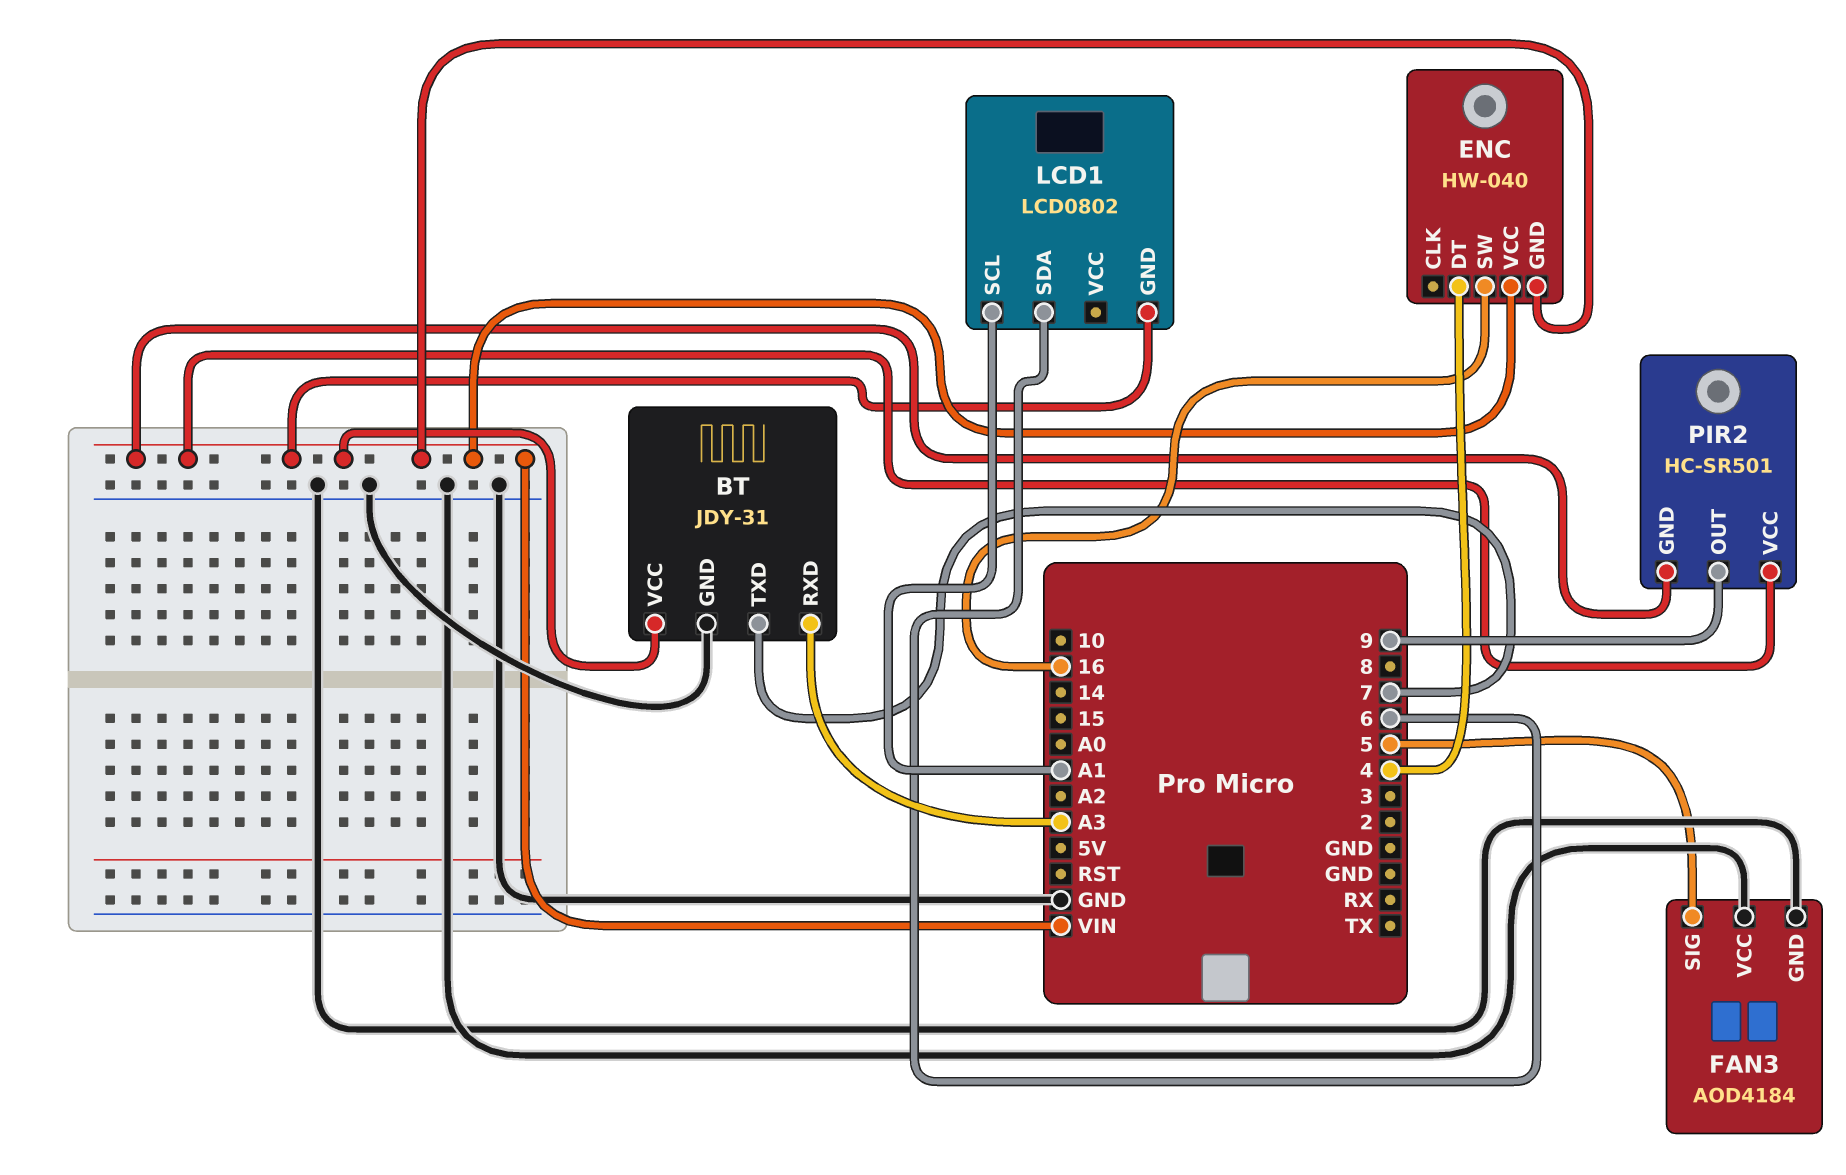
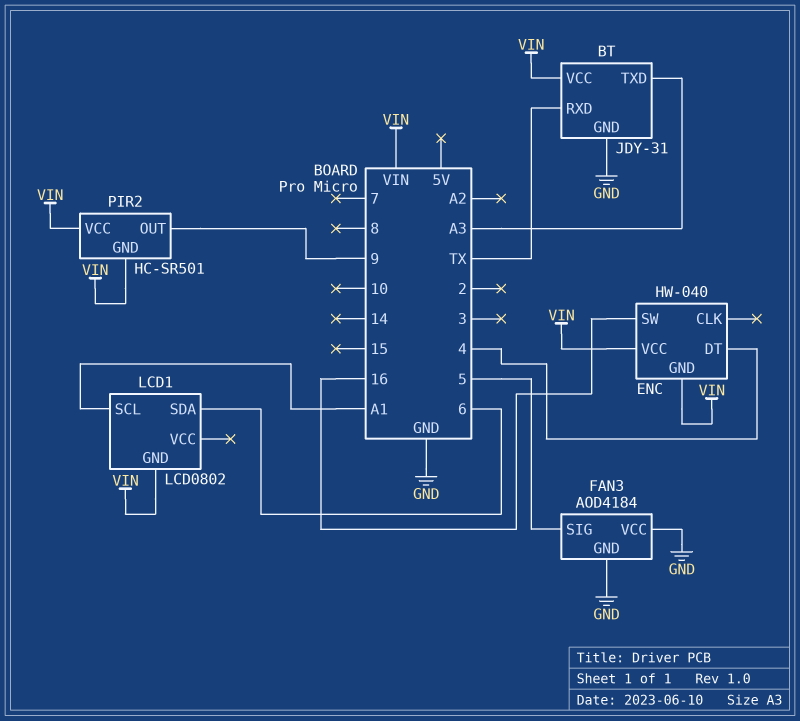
BT pin RXD: A3 -> TX
BT pin TXD: 7 -> A3

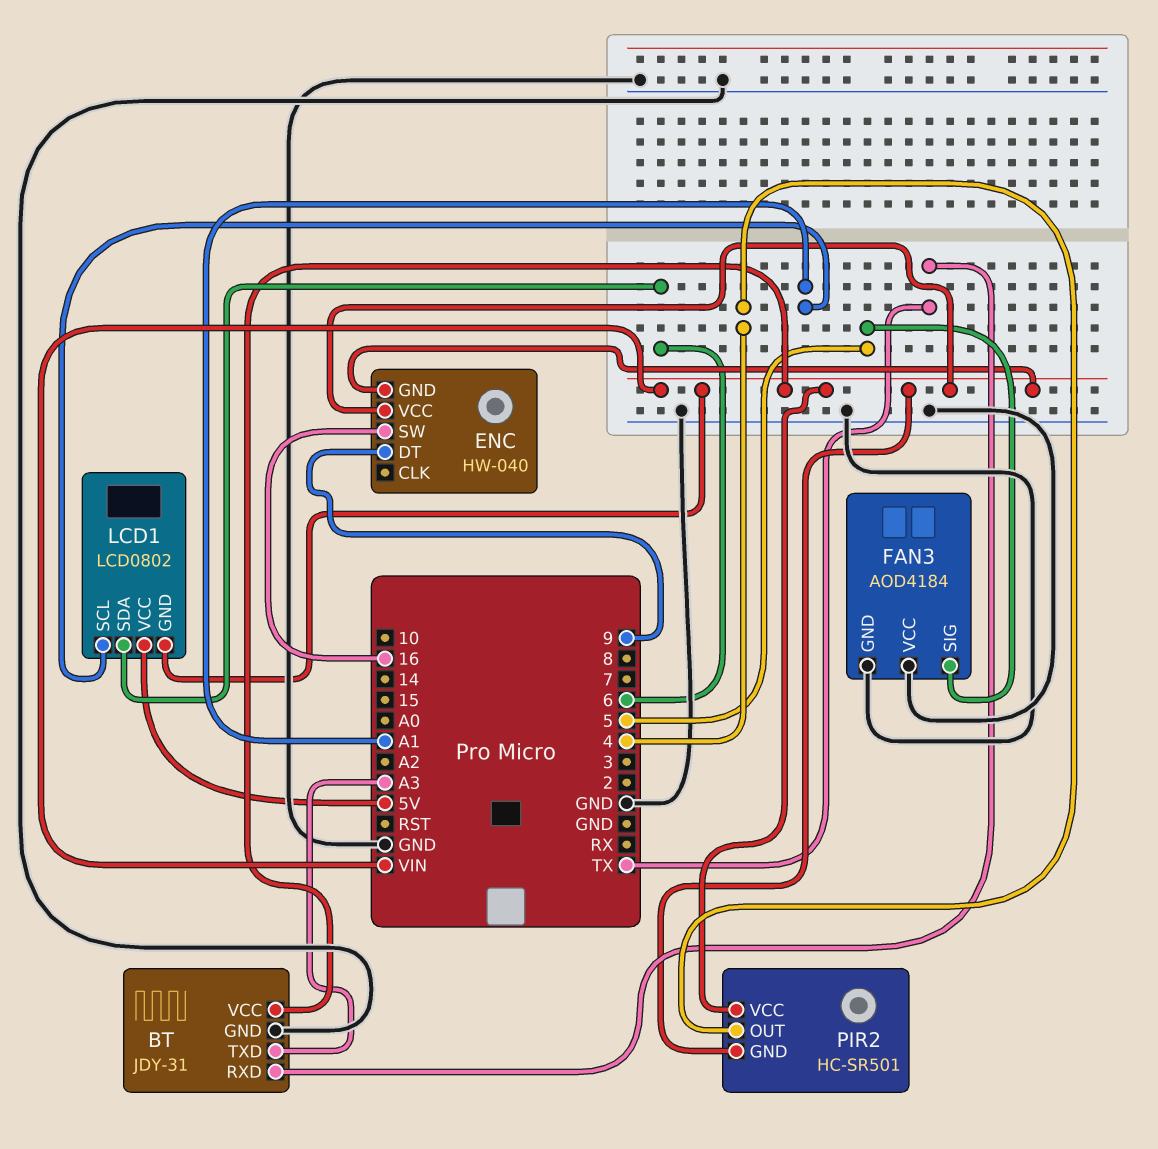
ENC pin DT: 4 -> 9
LCD1 pin VCC: none -> 5V
PIR2 pin OUT: 9 -> 4

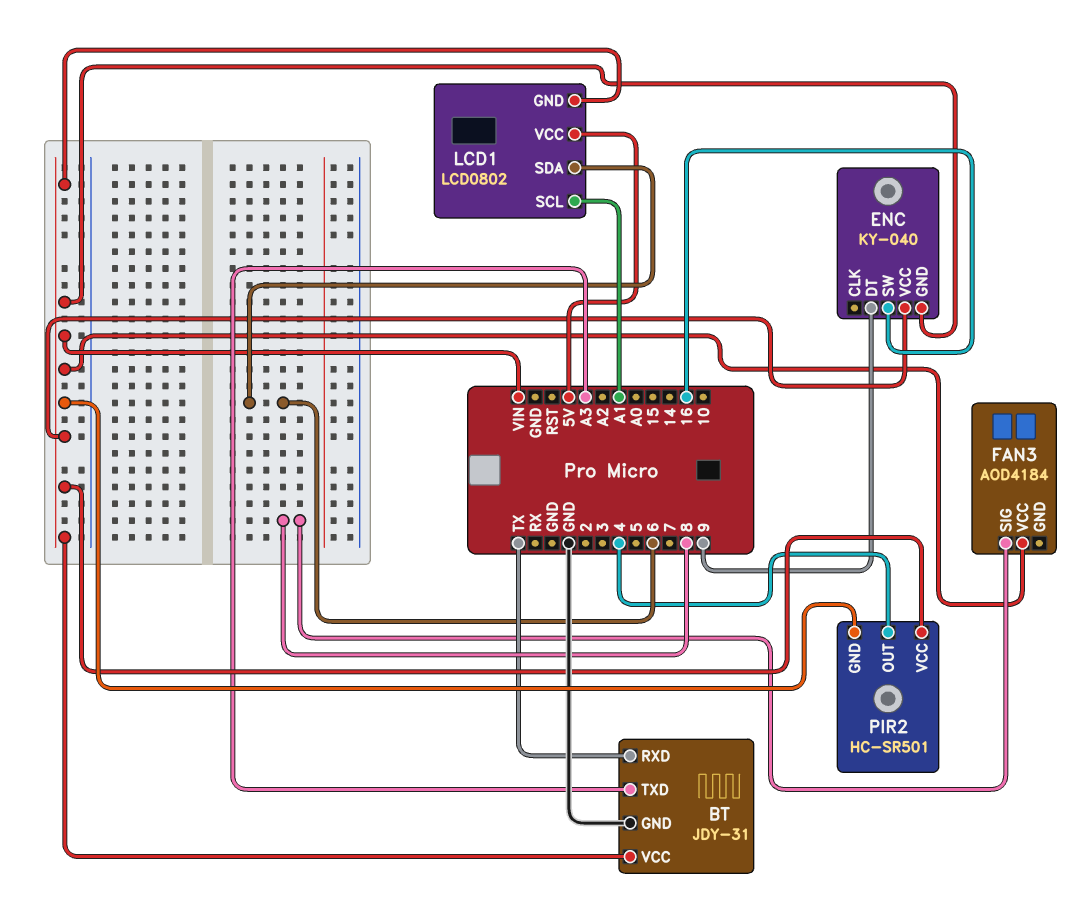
ENC: HW-040 -> KY-040
FAN3 pin GND: GND -> none
FAN3 pin SIG: 5 -> 8
FAN3 pin VCC: GND -> VIN

